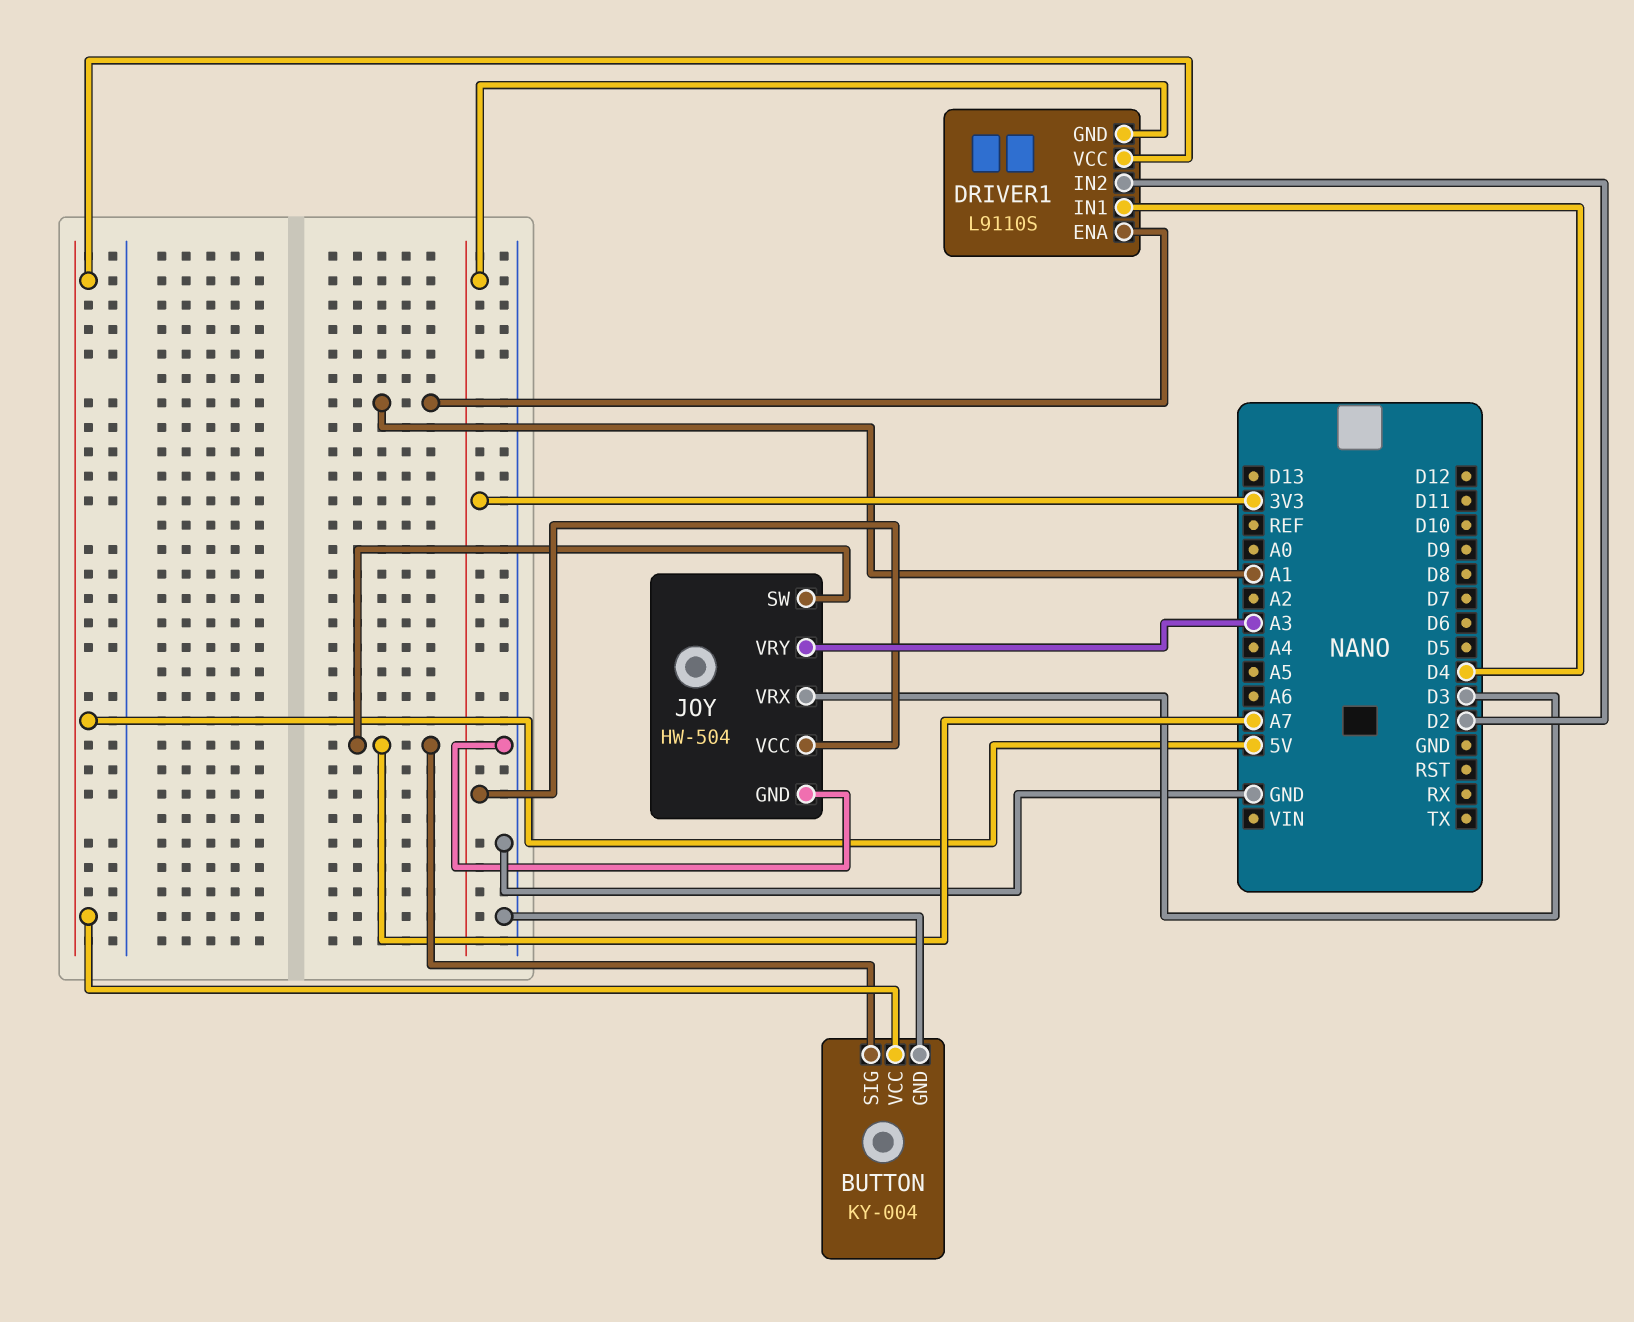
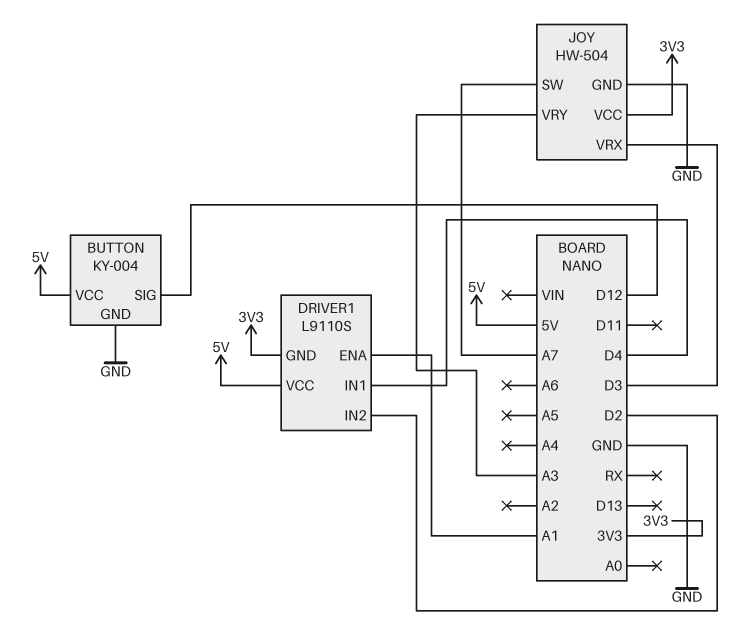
BUTTON pin SIG: A7 -> D12

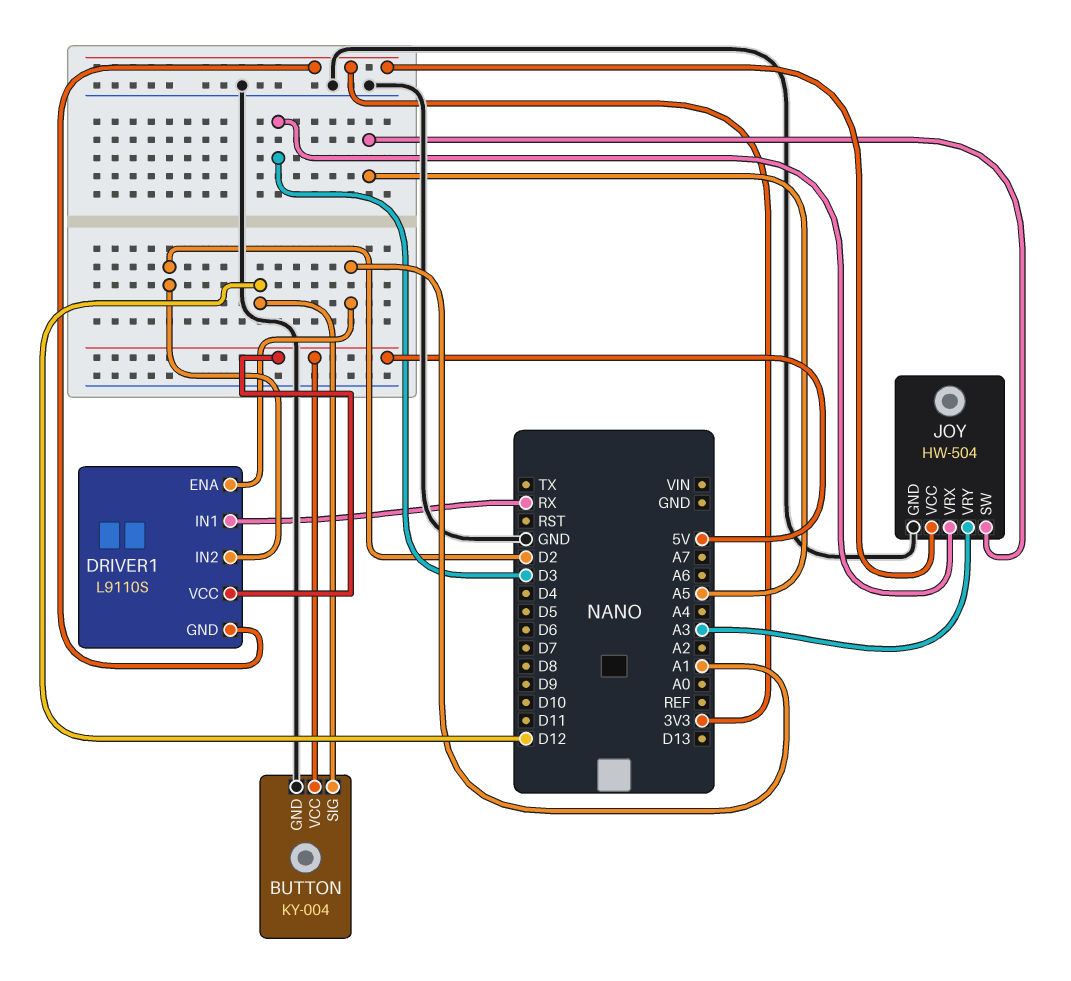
DRIVER1 pin IN1: D4 -> RX
JOY pin SW: A7 -> A5

